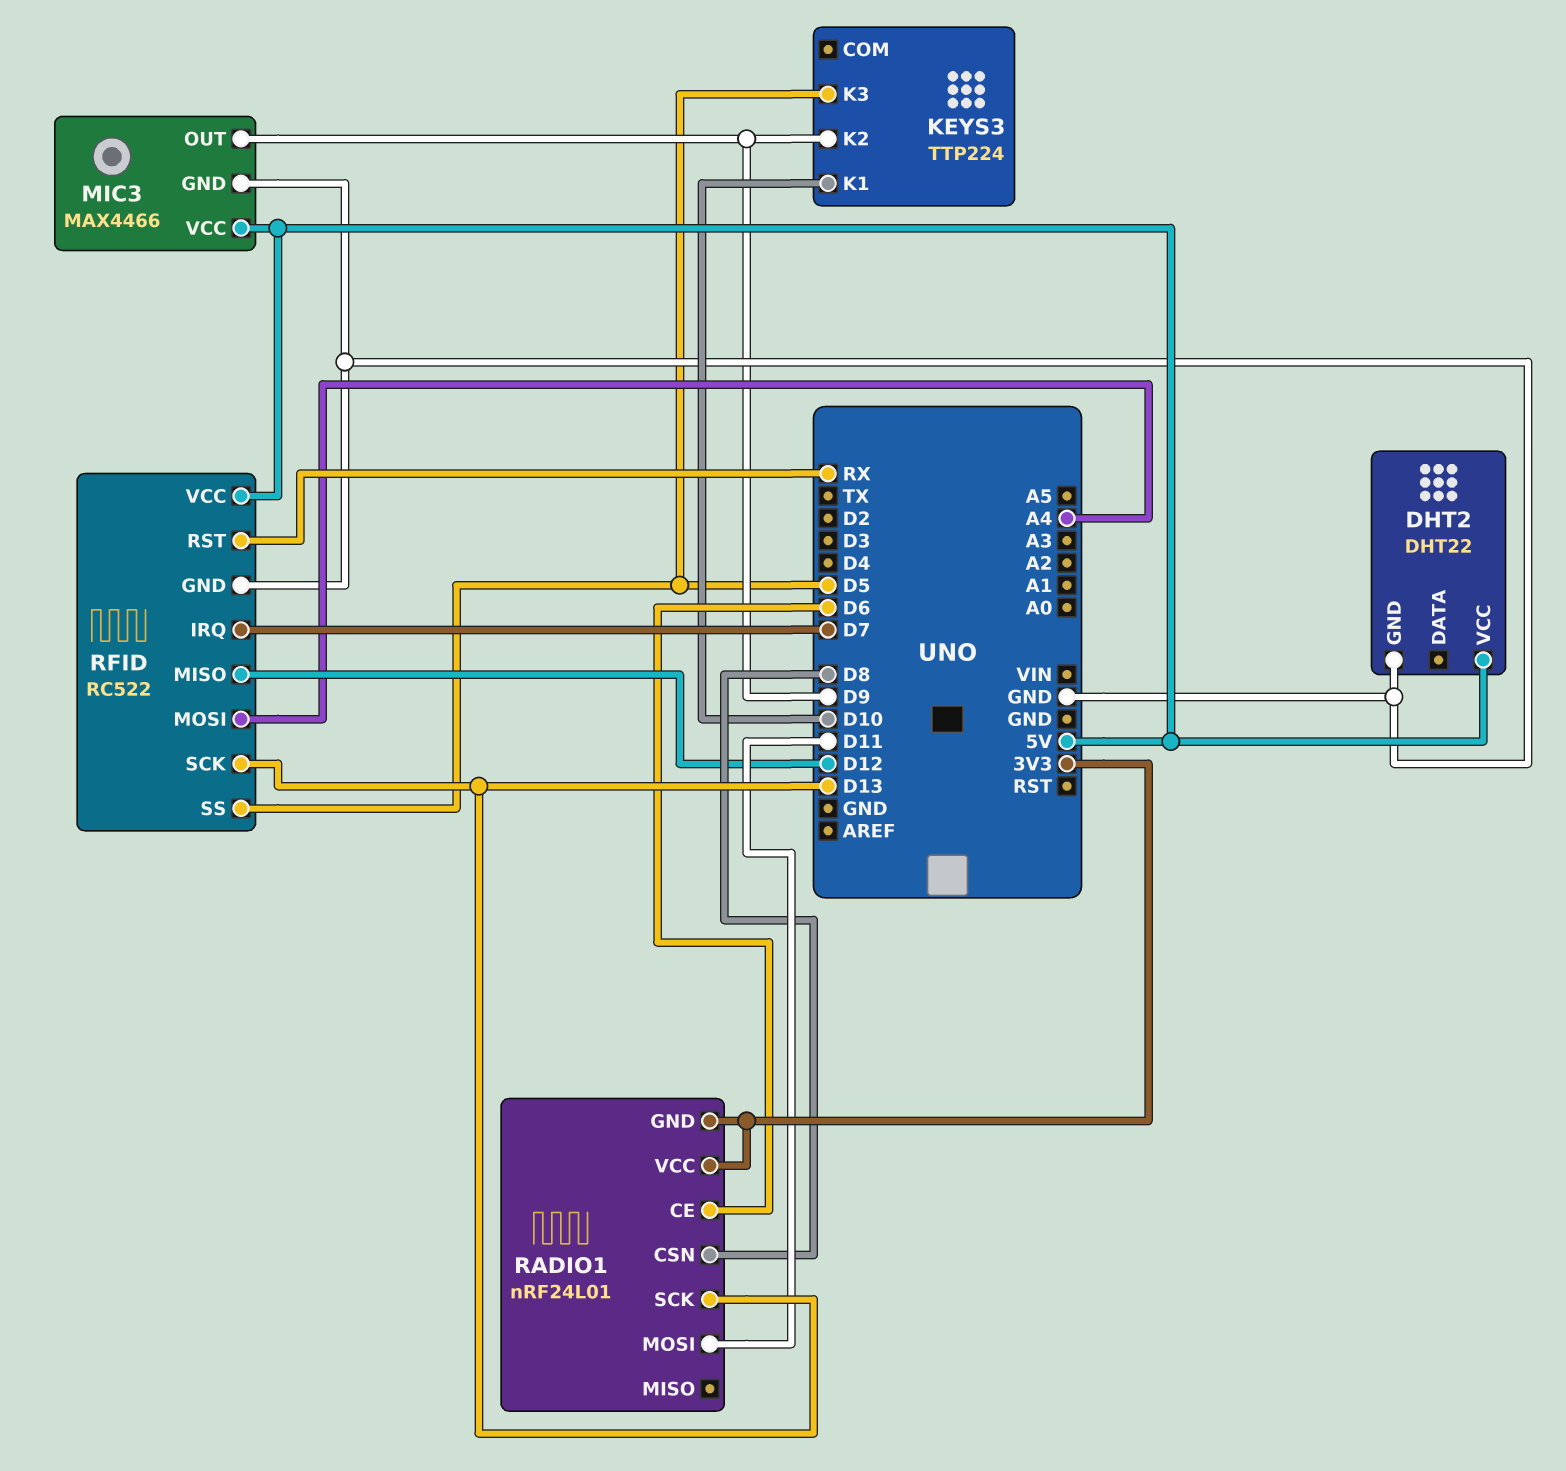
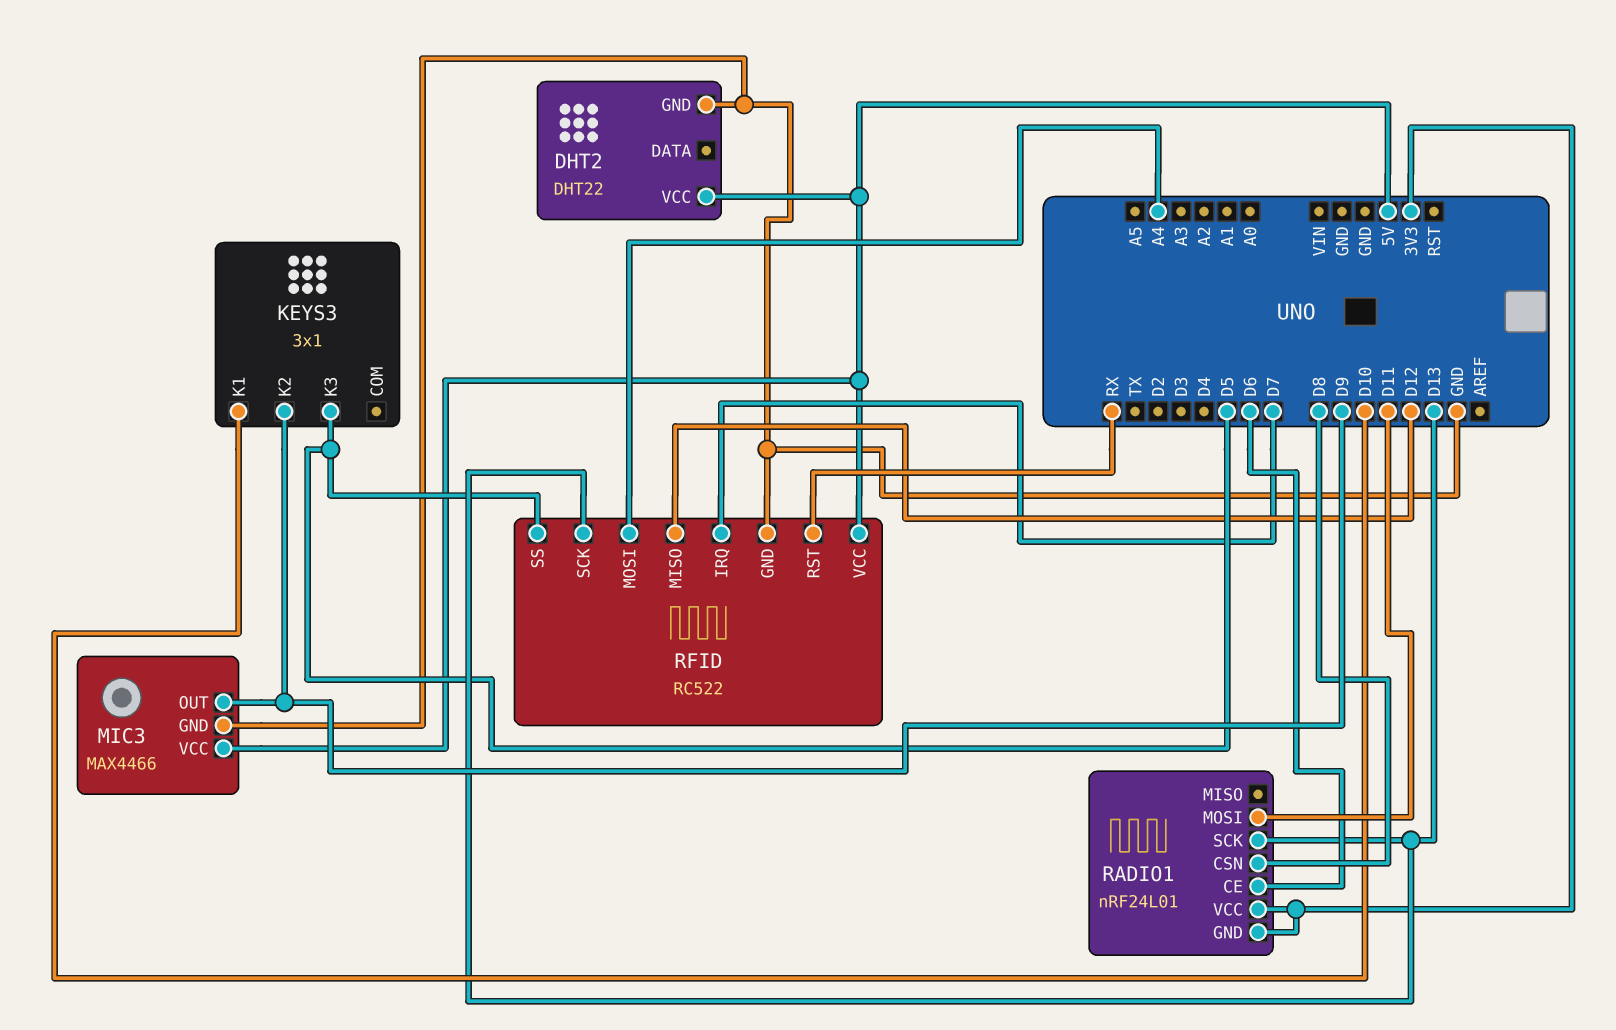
KEYS3: TTP224 -> 3x1

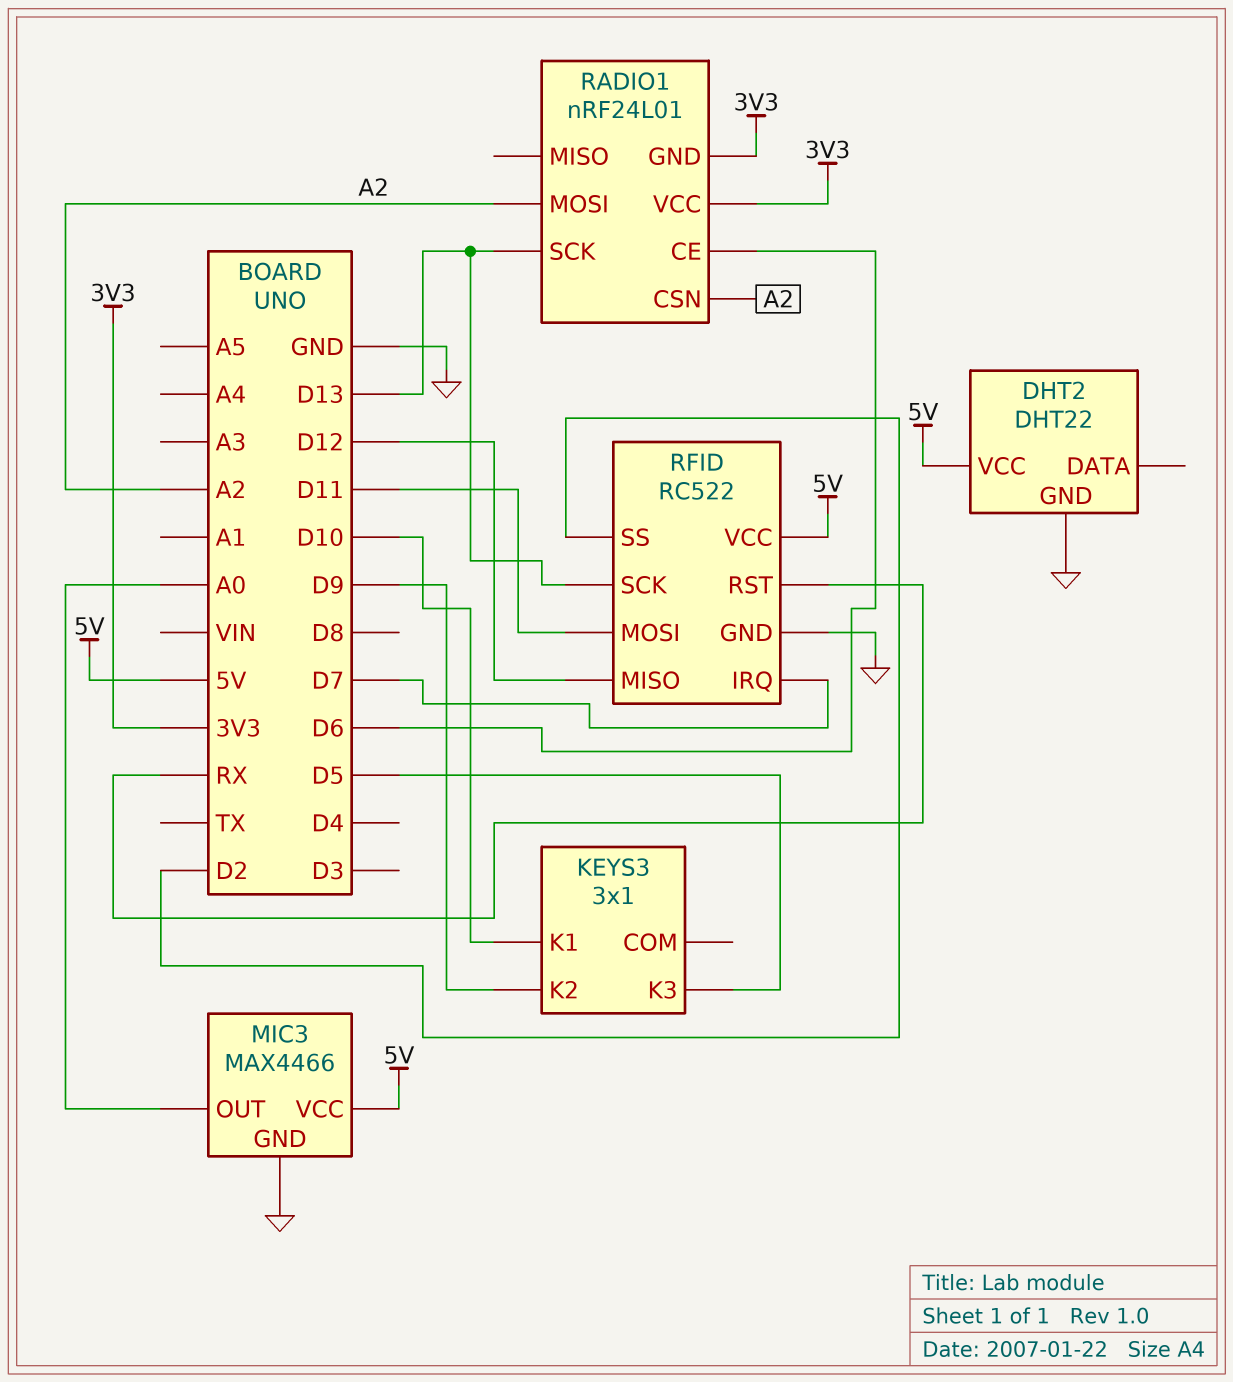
MIC3 pin OUT: D9 -> A0
RADIO1 pin CSN: D8 -> A2
RADIO1 pin MOSI: D11 -> A2
RFID pin MOSI: A4 -> D11
RFID pin SS: D5 -> D2

